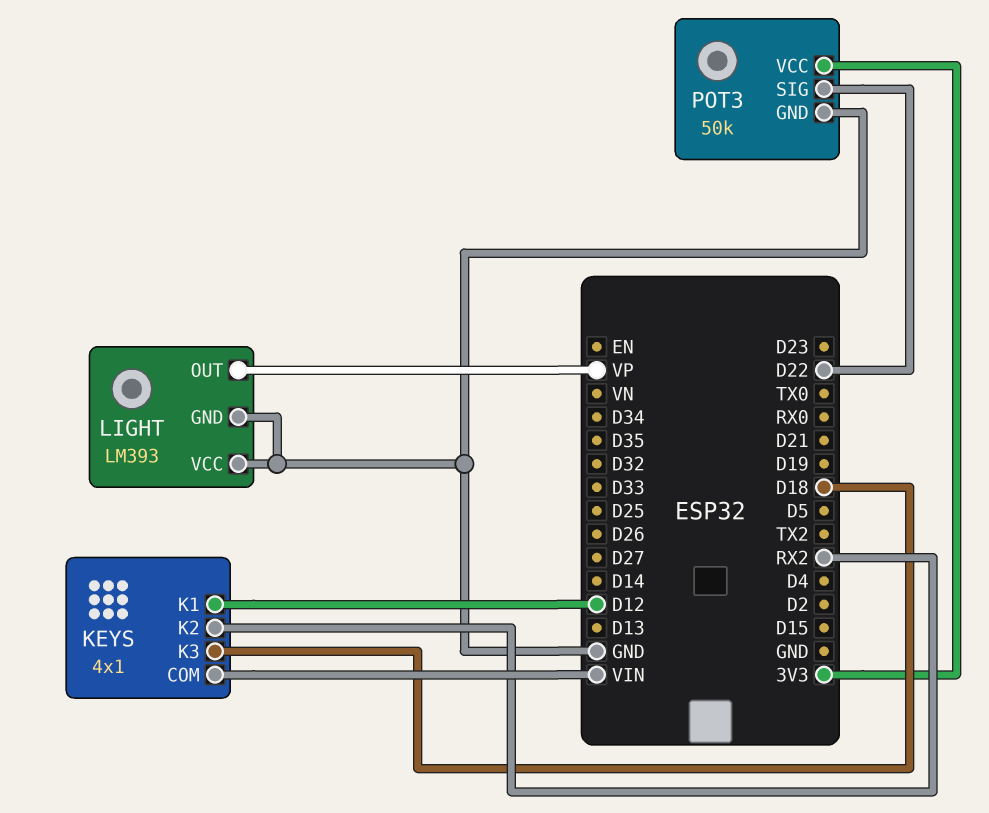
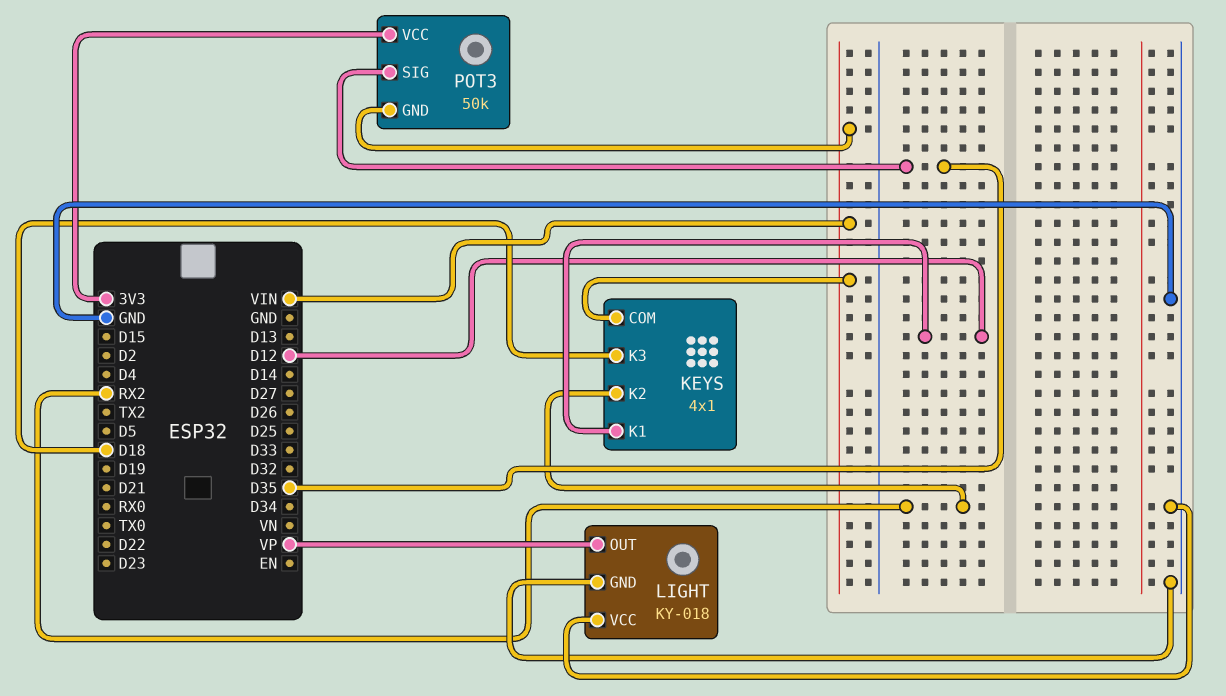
LIGHT: LM393 -> KY-018
POT3 pin GND: GND -> VIN
POT3 pin SIG: D22 -> D35

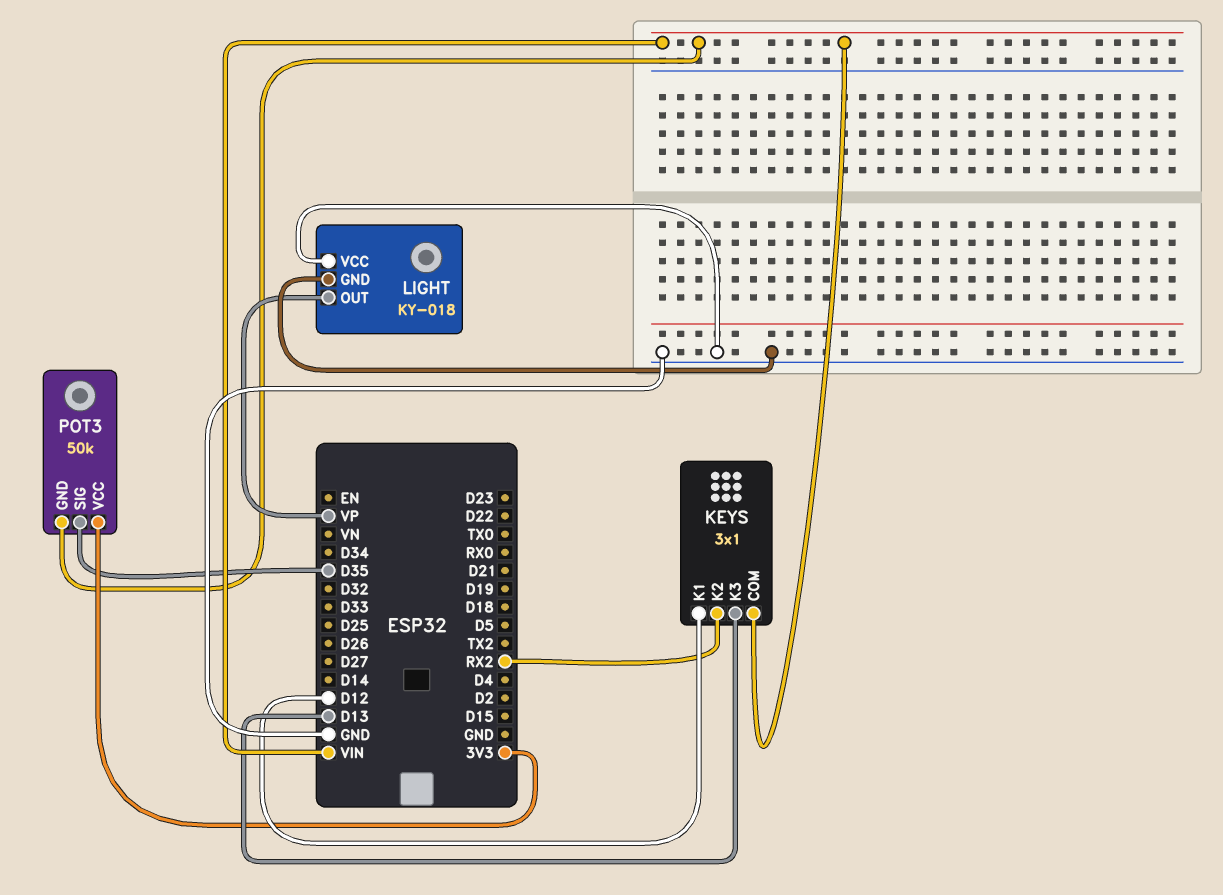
KEYS: 4x1 -> 3x1
KEYS pin K3: D18 -> D13

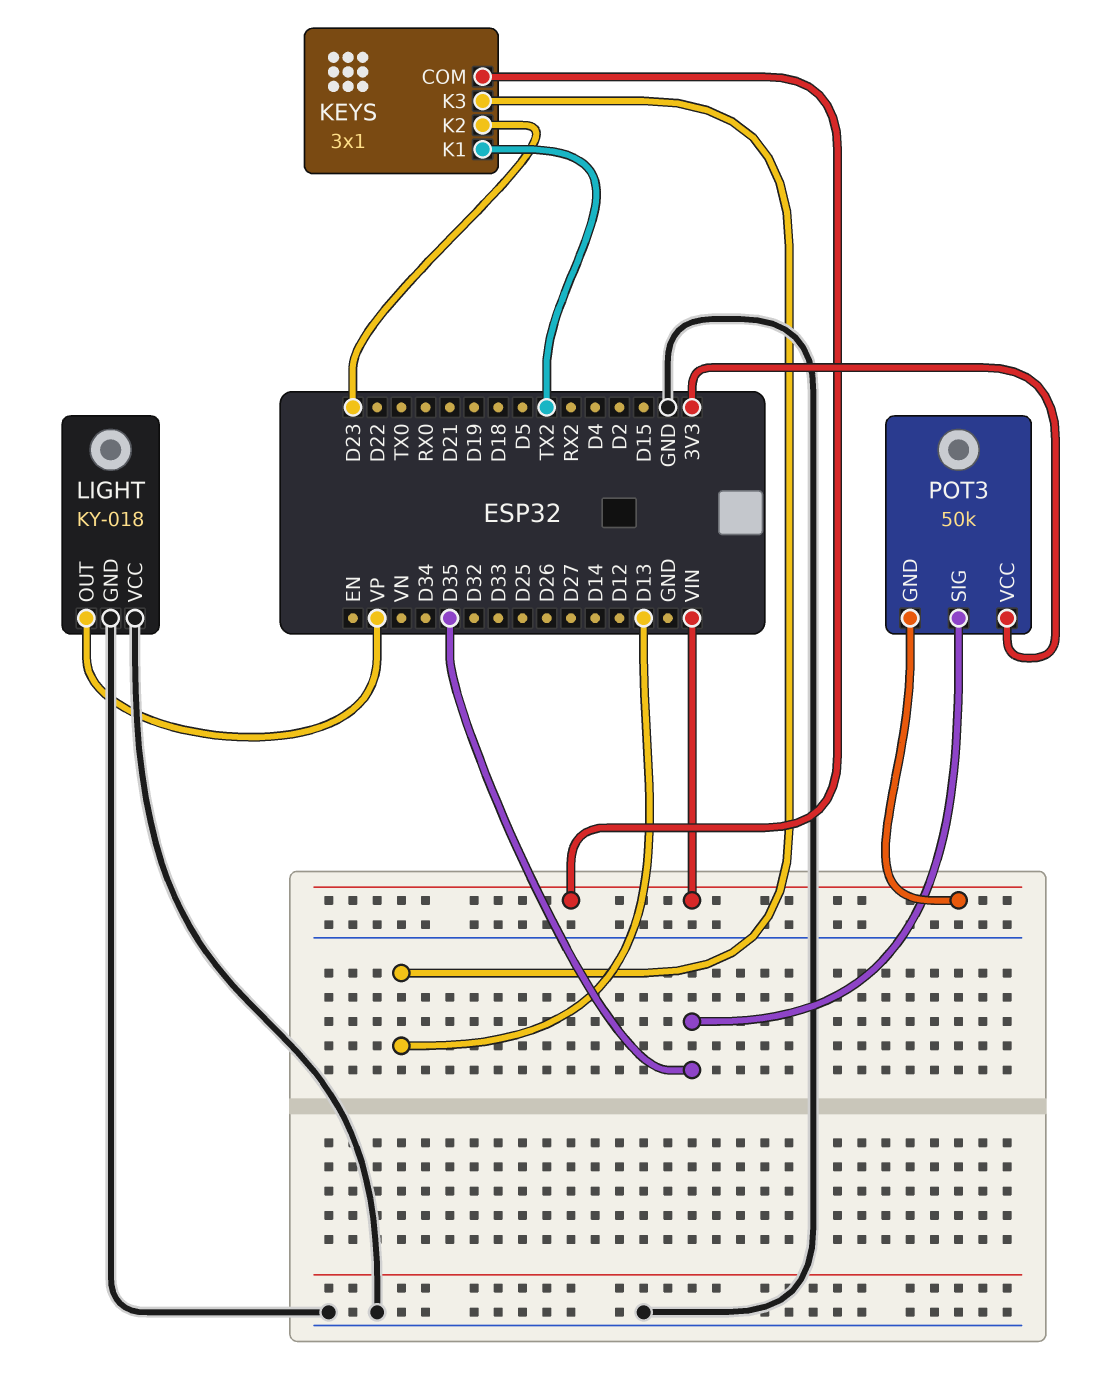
KEYS pin K1: D12 -> TX2
KEYS pin K2: RX2 -> D23

